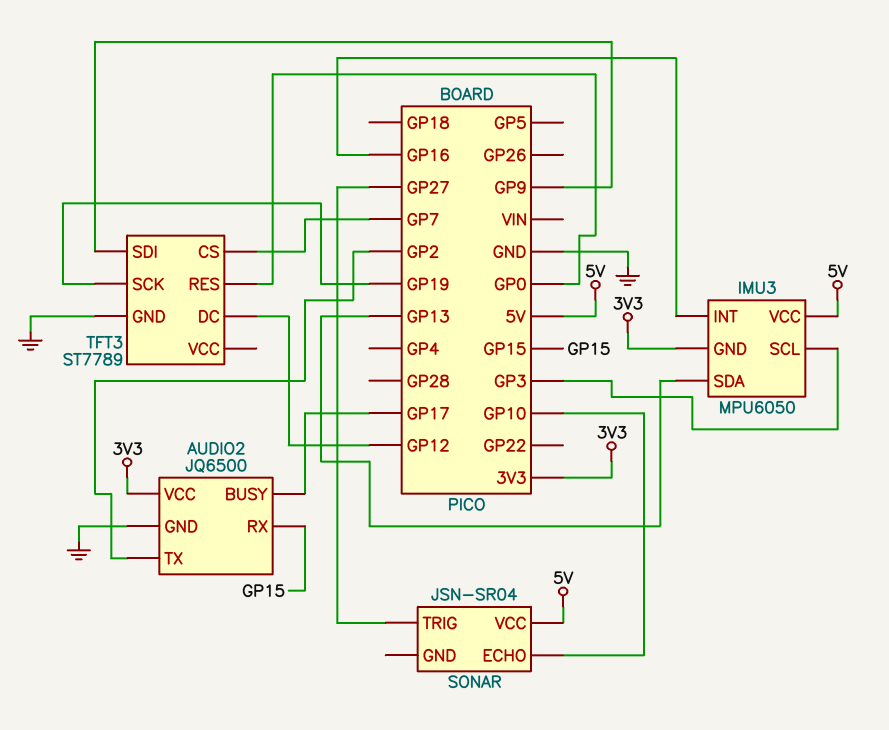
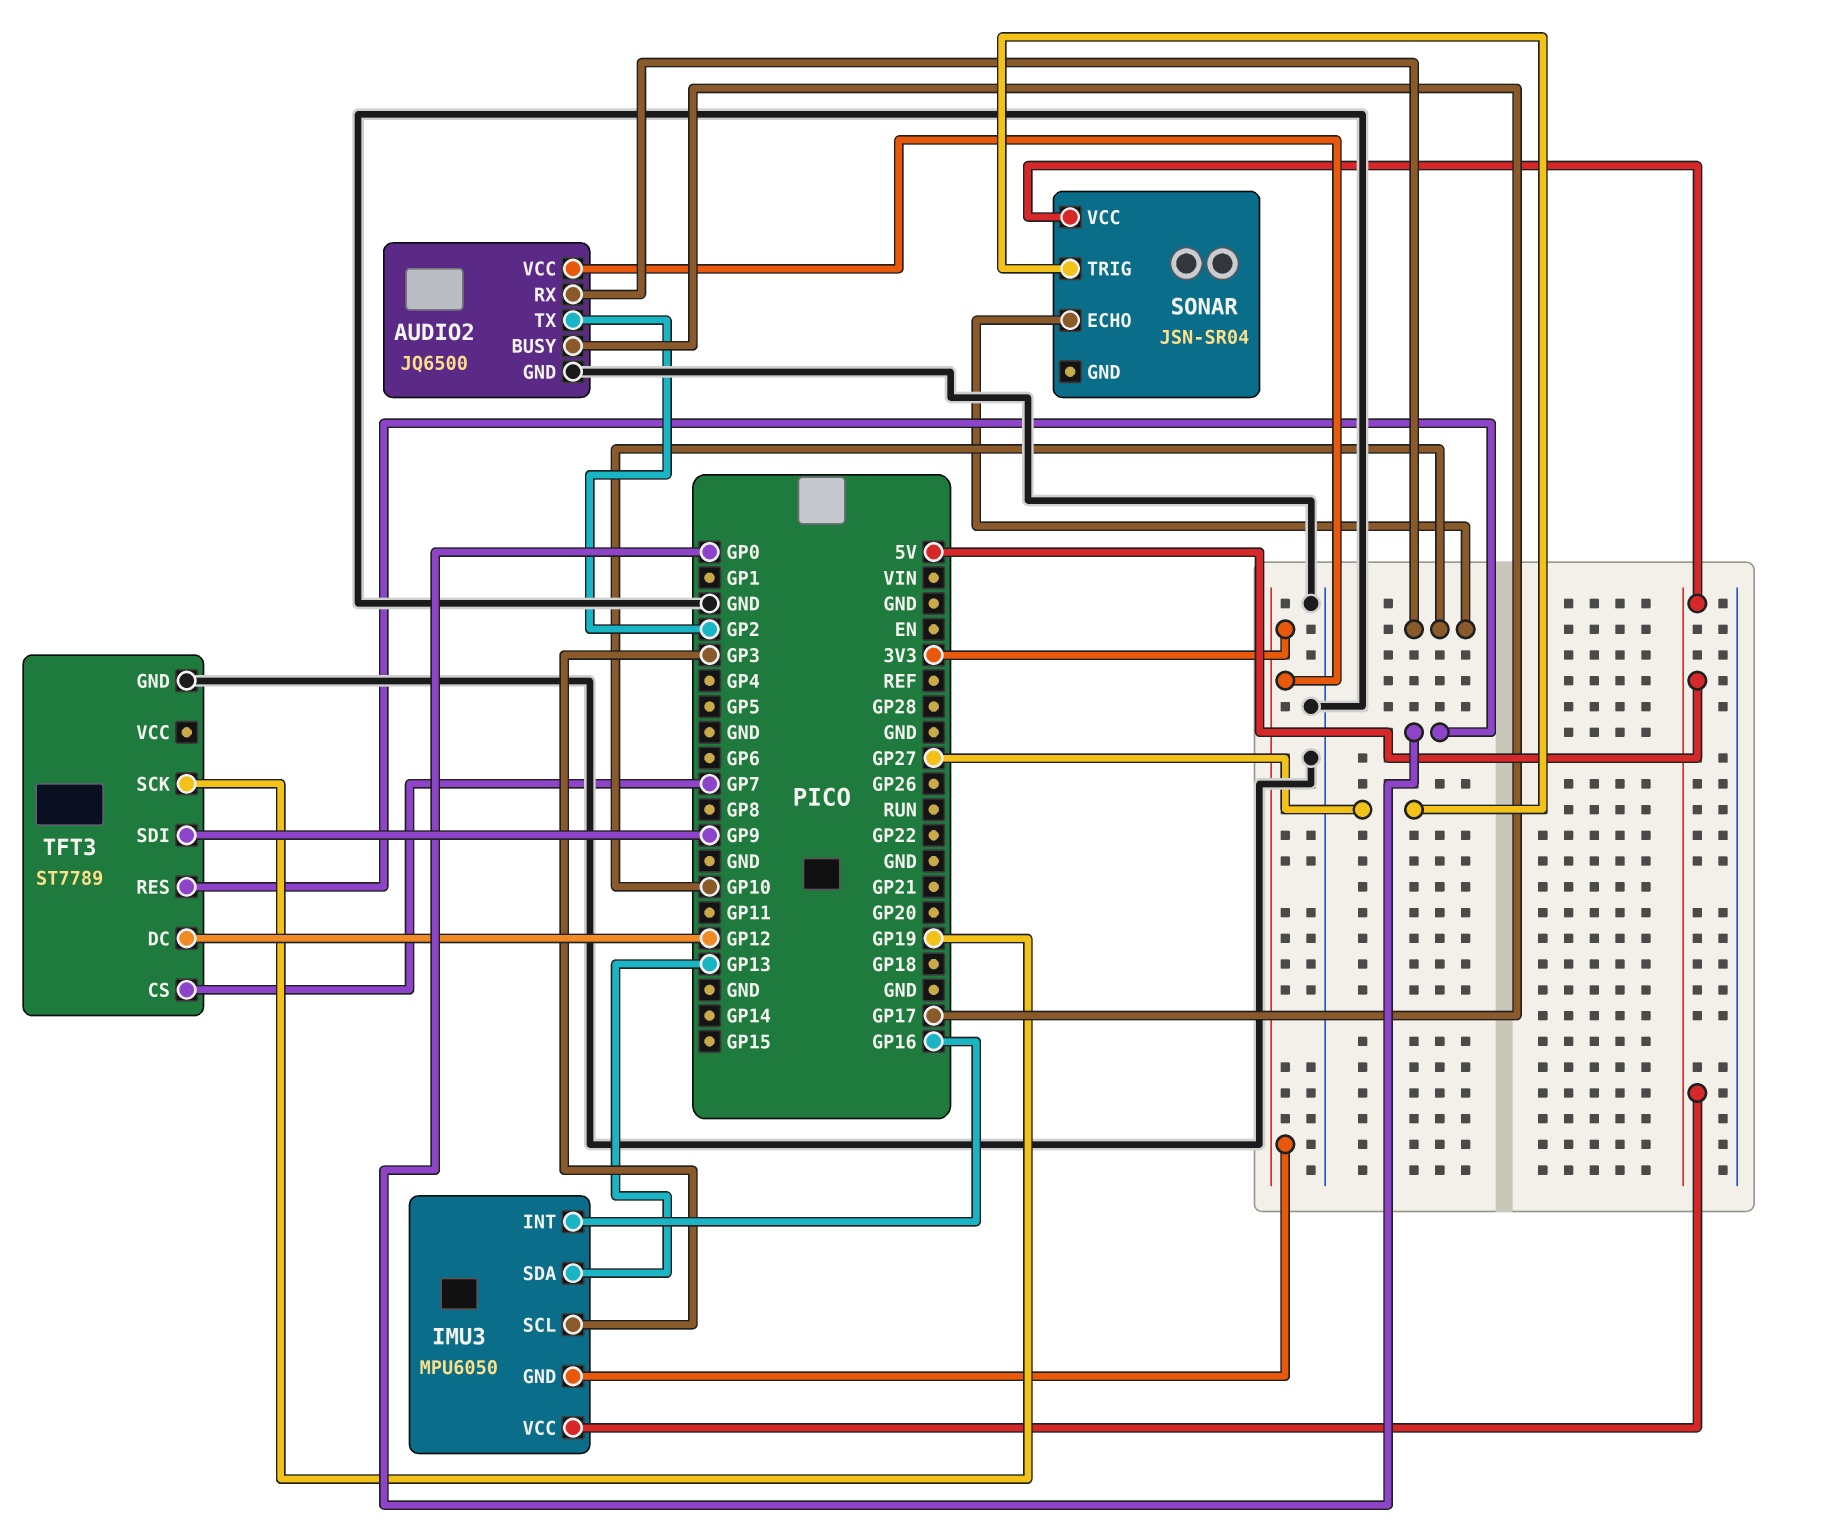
AUDIO2 pin RX: GP15 -> GP10

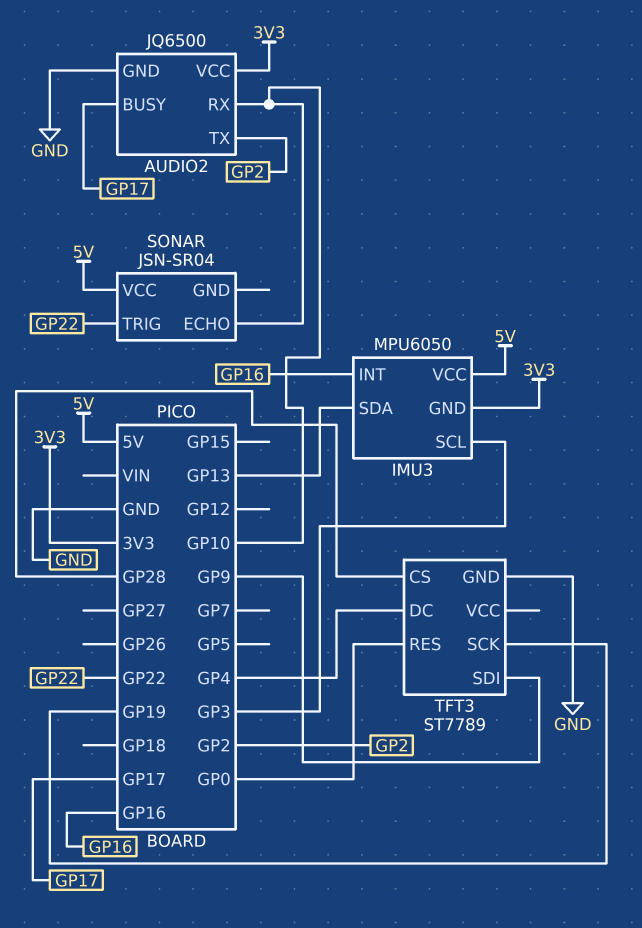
SONAR pin TRIG: GP27 -> GP22
TFT3 pin CS: GP7 -> GP28
TFT3 pin DC: GP12 -> GP4

